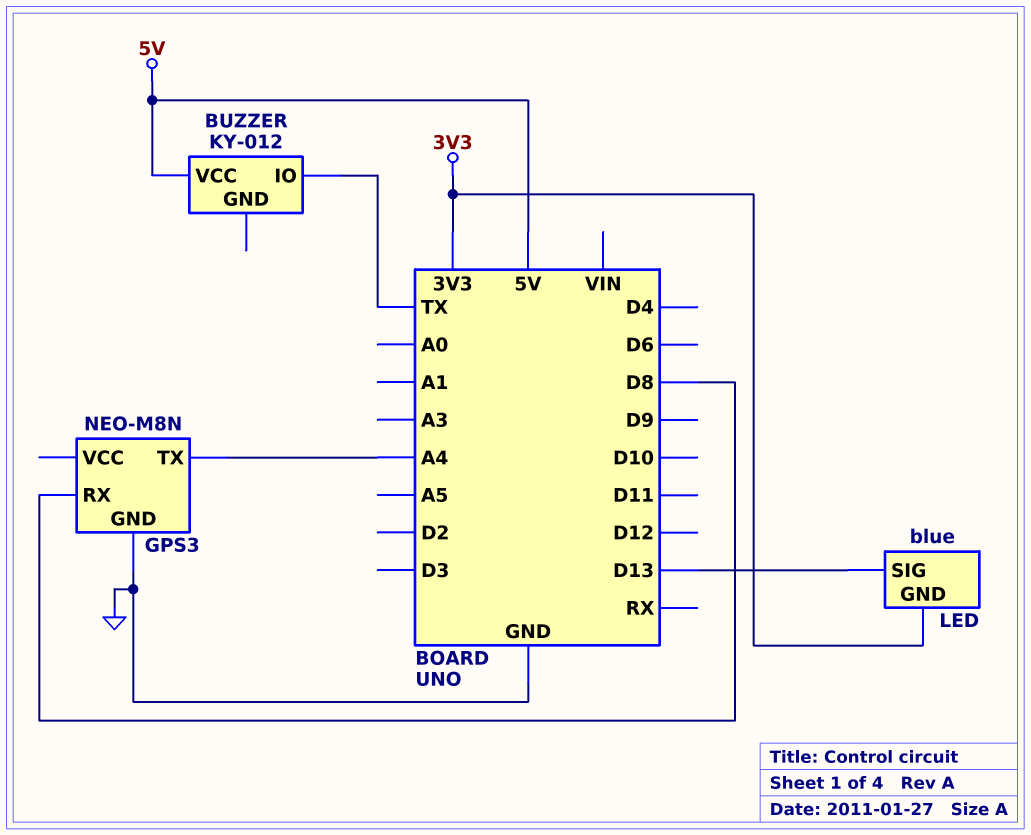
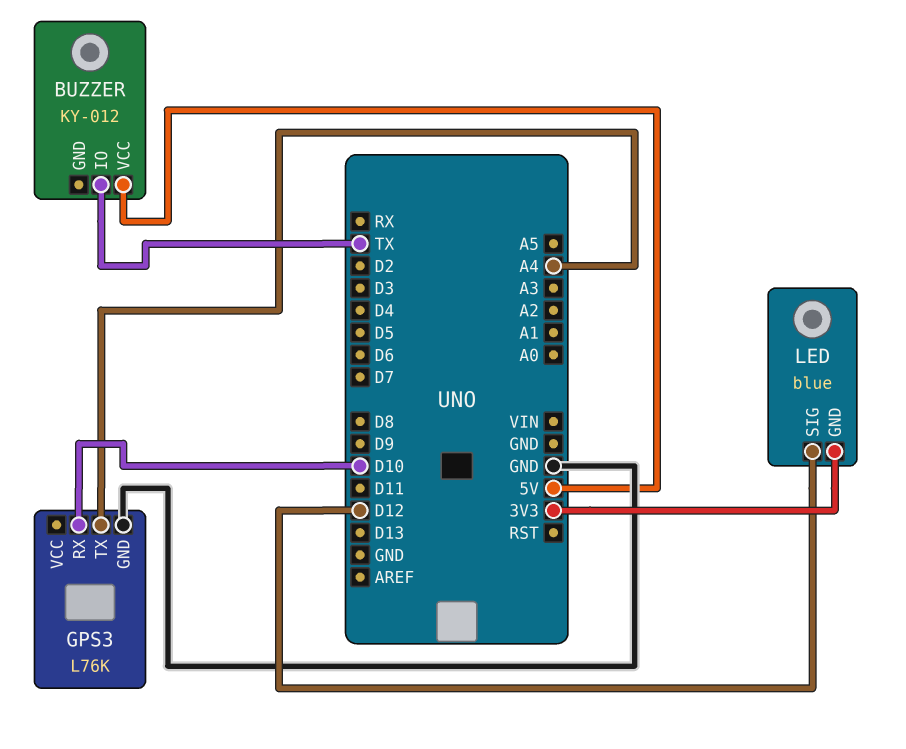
GPS3: NEO-M8N -> L76K
GPS3 pin RX: D8 -> D10
LED pin SIG: D13 -> D12

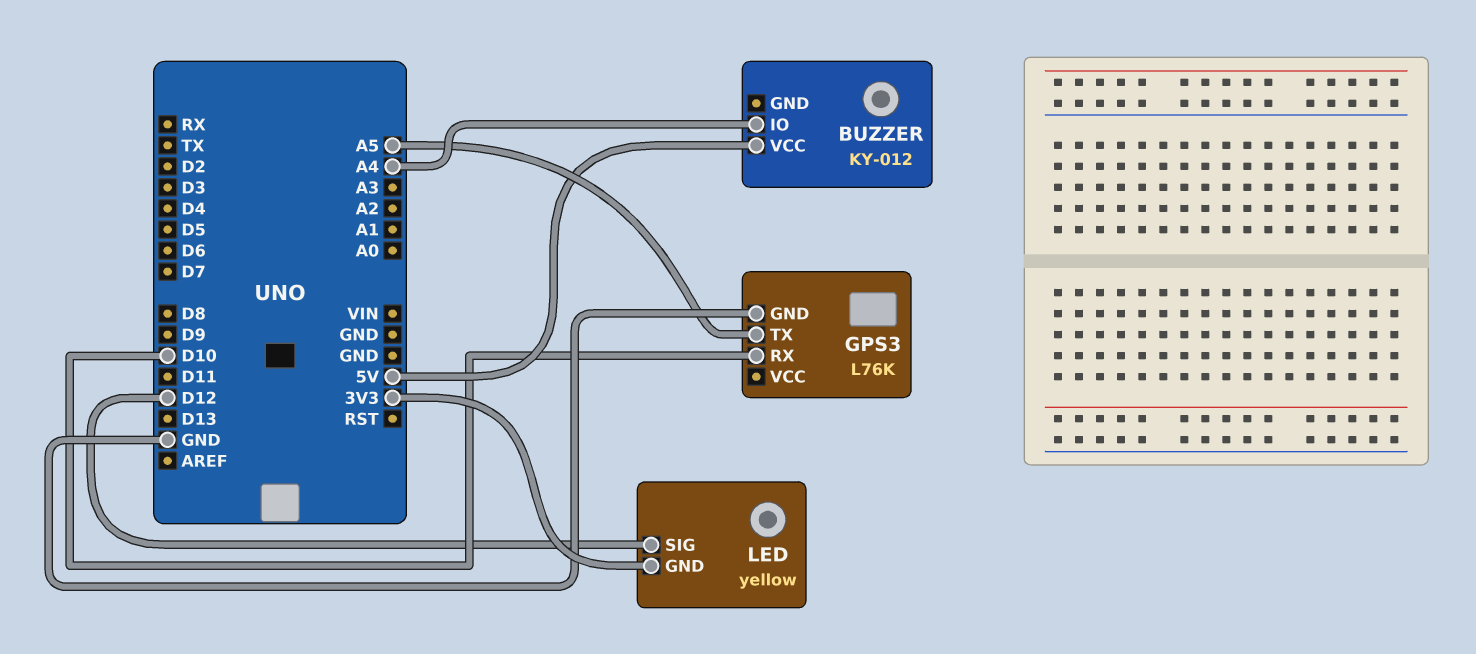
BUZZER pin IO: TX -> A4
GPS3 pin TX: A4 -> A5
LED: blue -> yellow

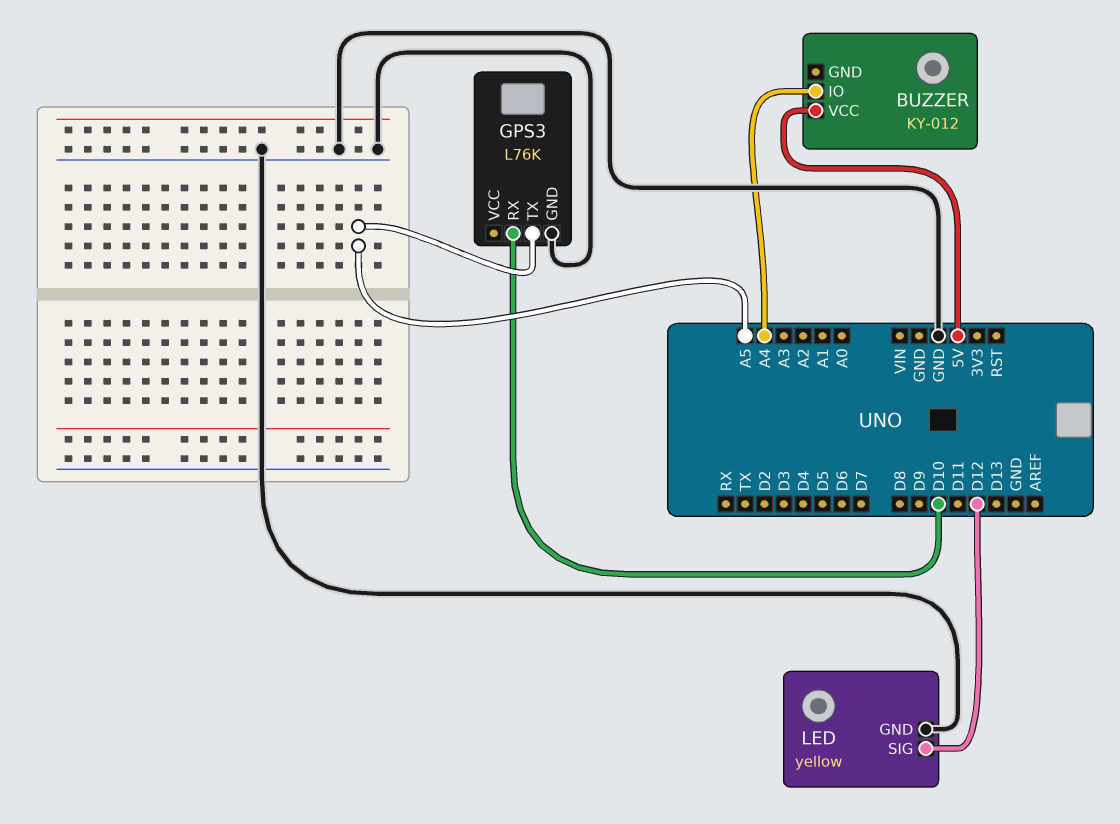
LED pin GND: 3V3 -> GND

